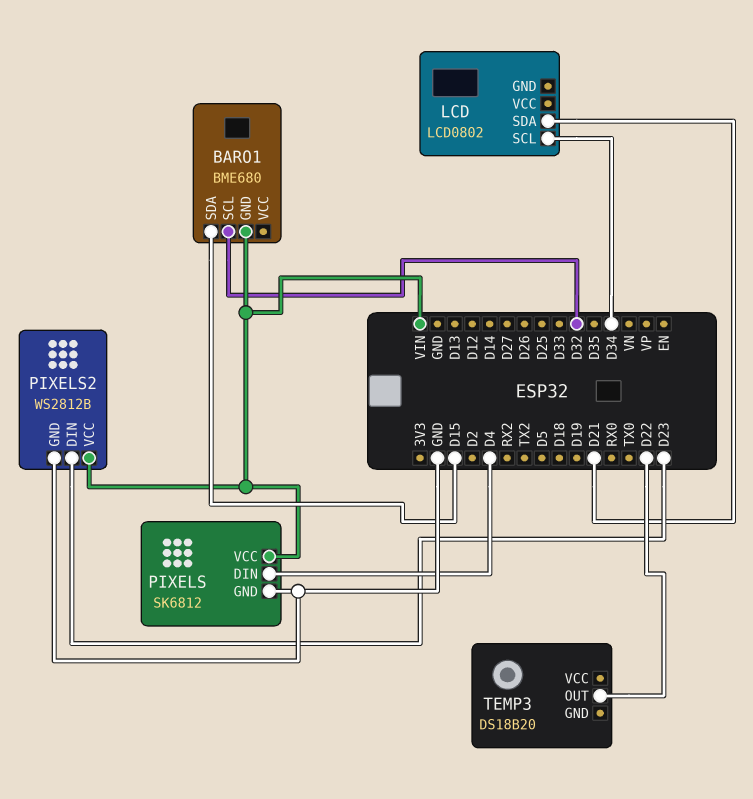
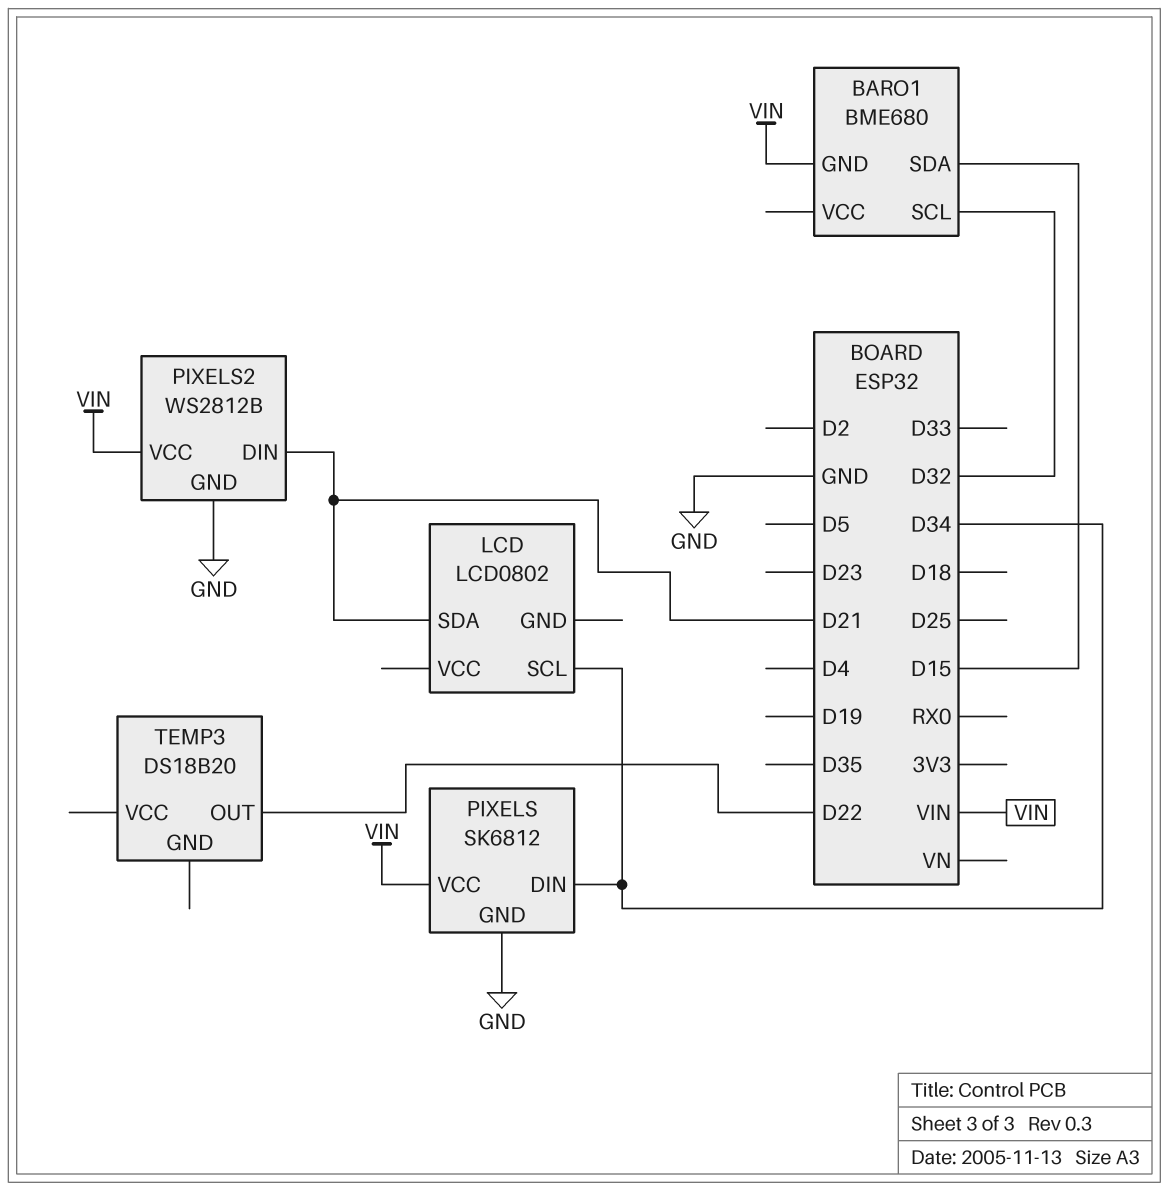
PIXELS pin DIN: D4 -> D34
PIXELS2 pin DIN: D23 -> D21

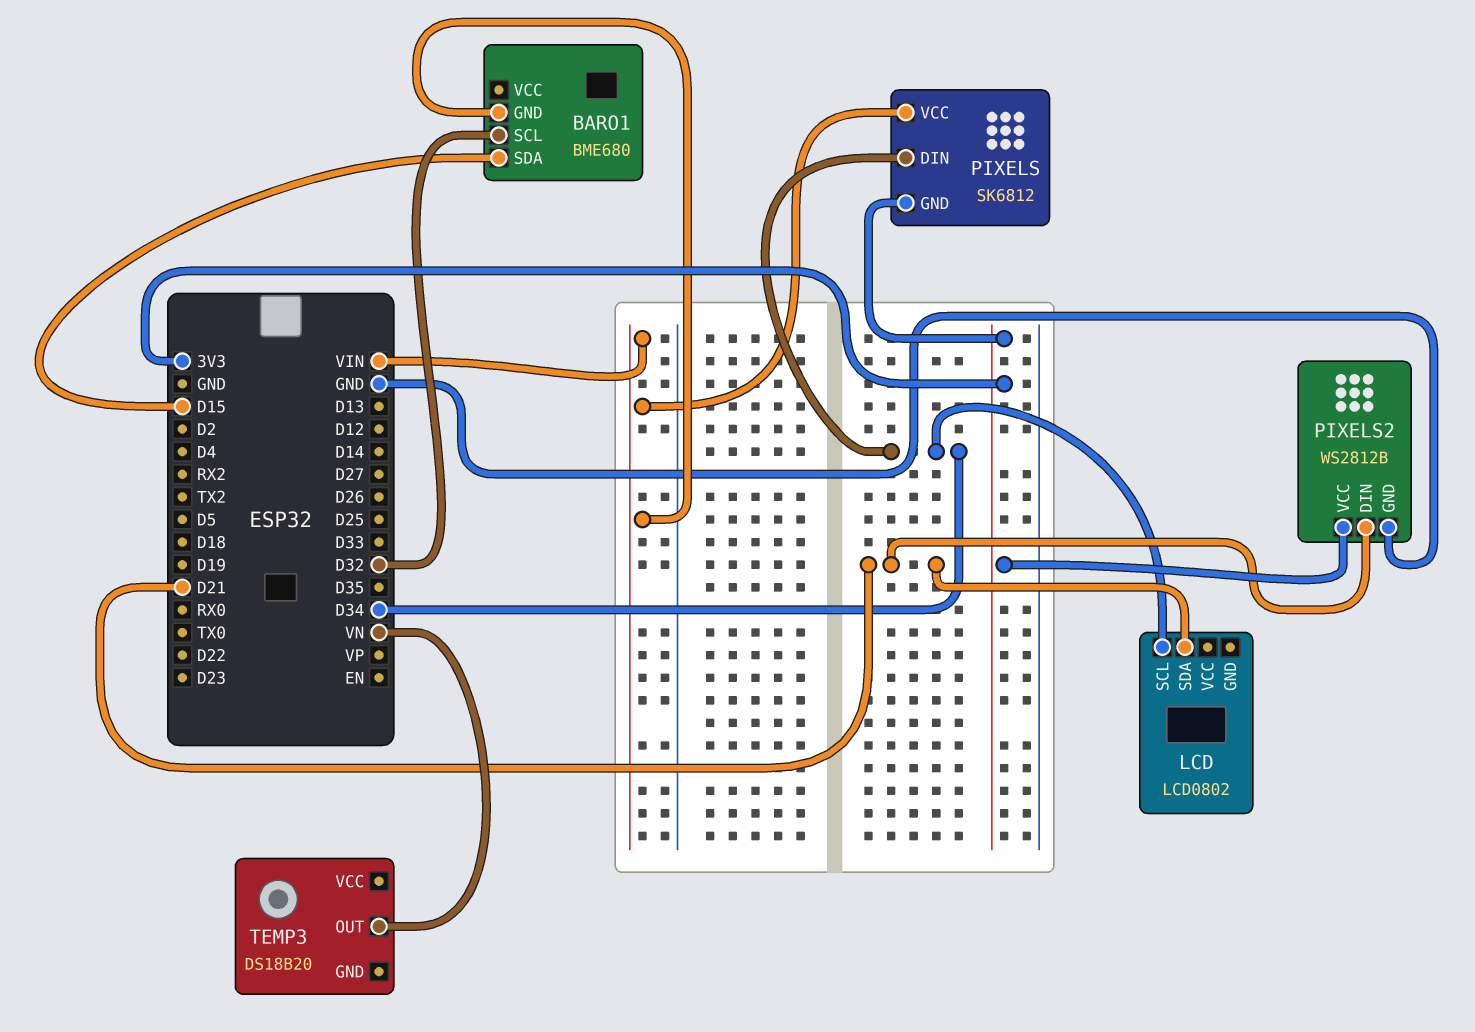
PIXELS pin GND: GND -> 3V3
PIXELS2 pin VCC: VIN -> 3V3
TEMP3 pin OUT: D22 -> VN

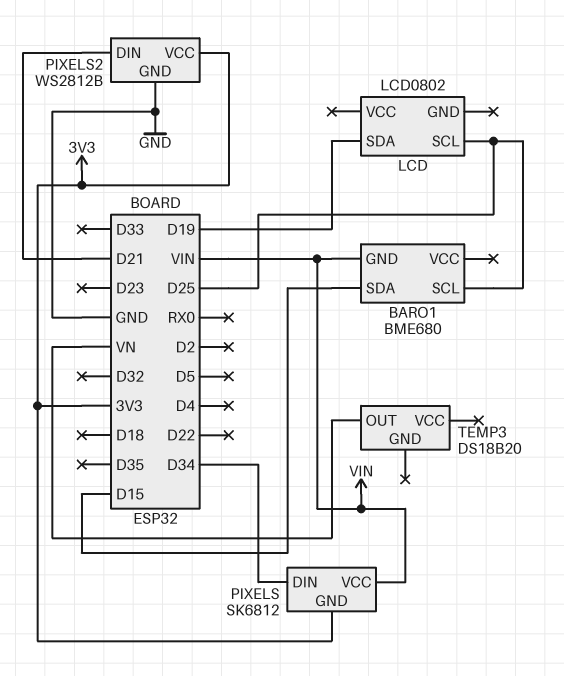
BARO1 pin SCL: D32 -> D25
LCD pin SCL: D34 -> D25
LCD pin SDA: D21 -> D19

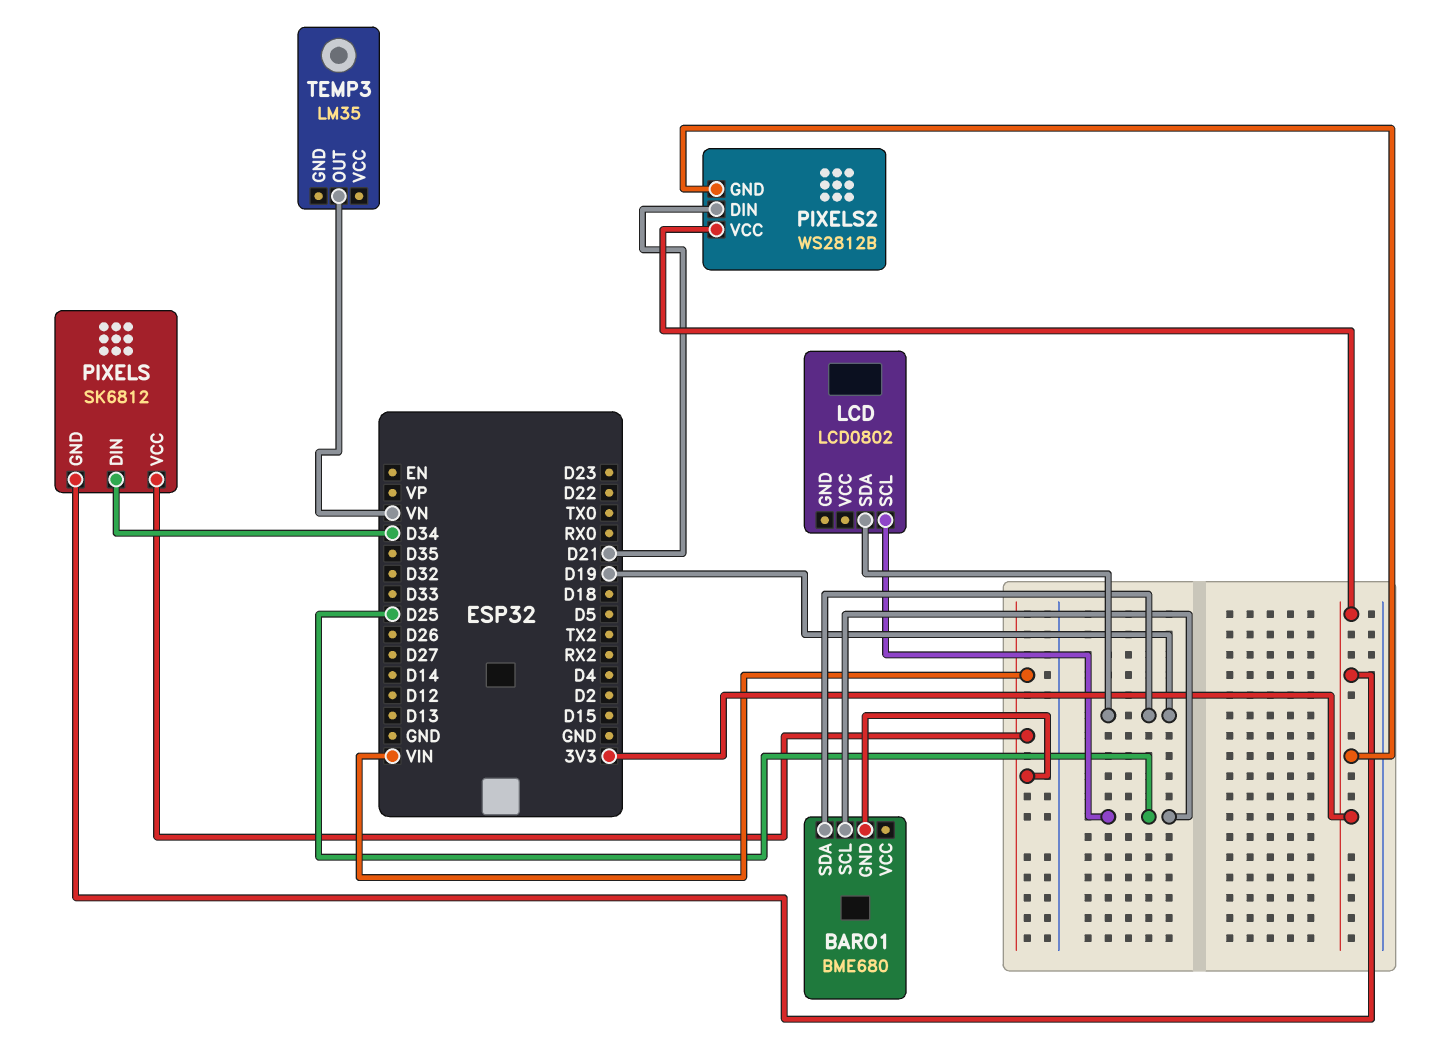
BARO1 pin SDA: D15 -> D19
PIXELS2 pin GND: GND -> 3V3
TEMP3: DS18B20 -> LM35

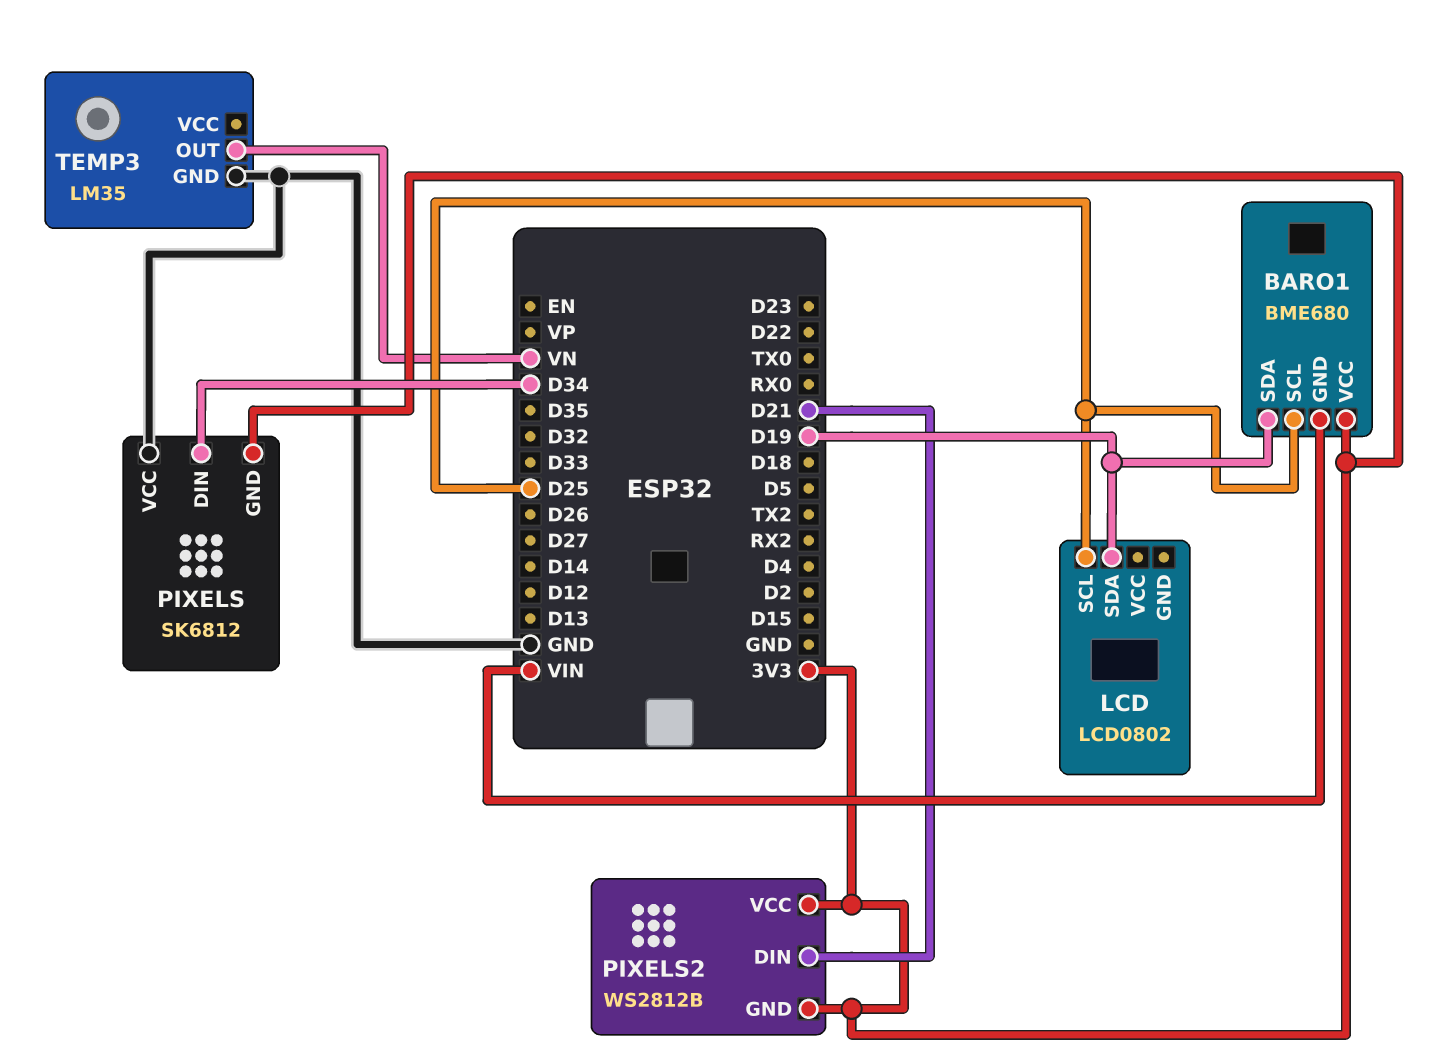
BARO1 pin VCC: none -> 3V3
PIXELS pin VCC: VIN -> GND
TEMP3 pin GND: none -> GND

